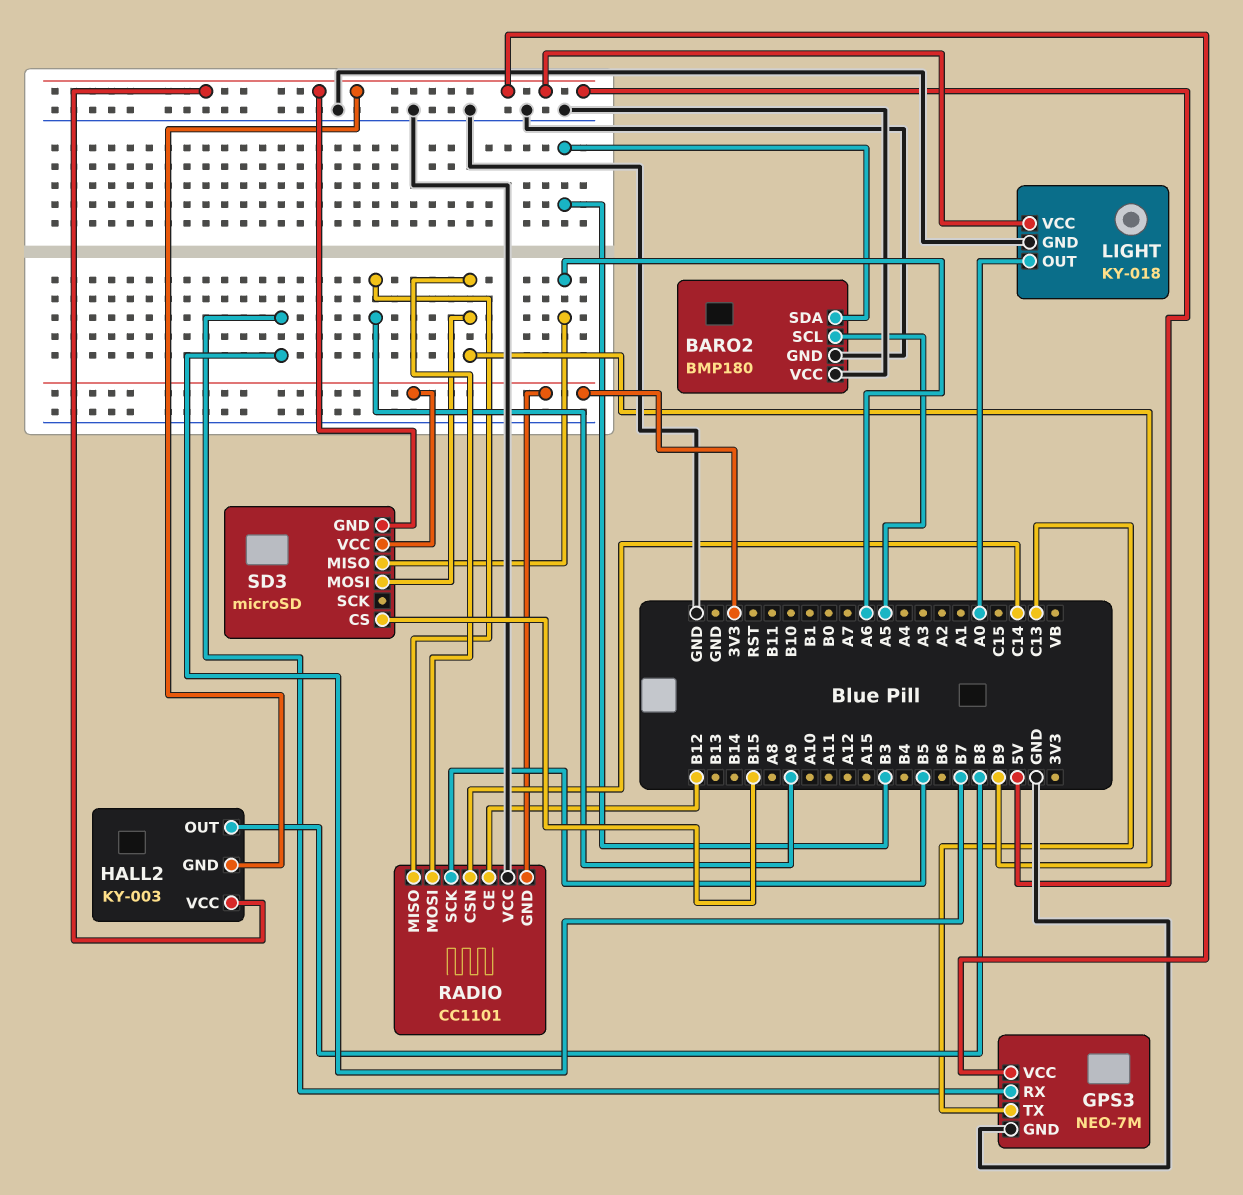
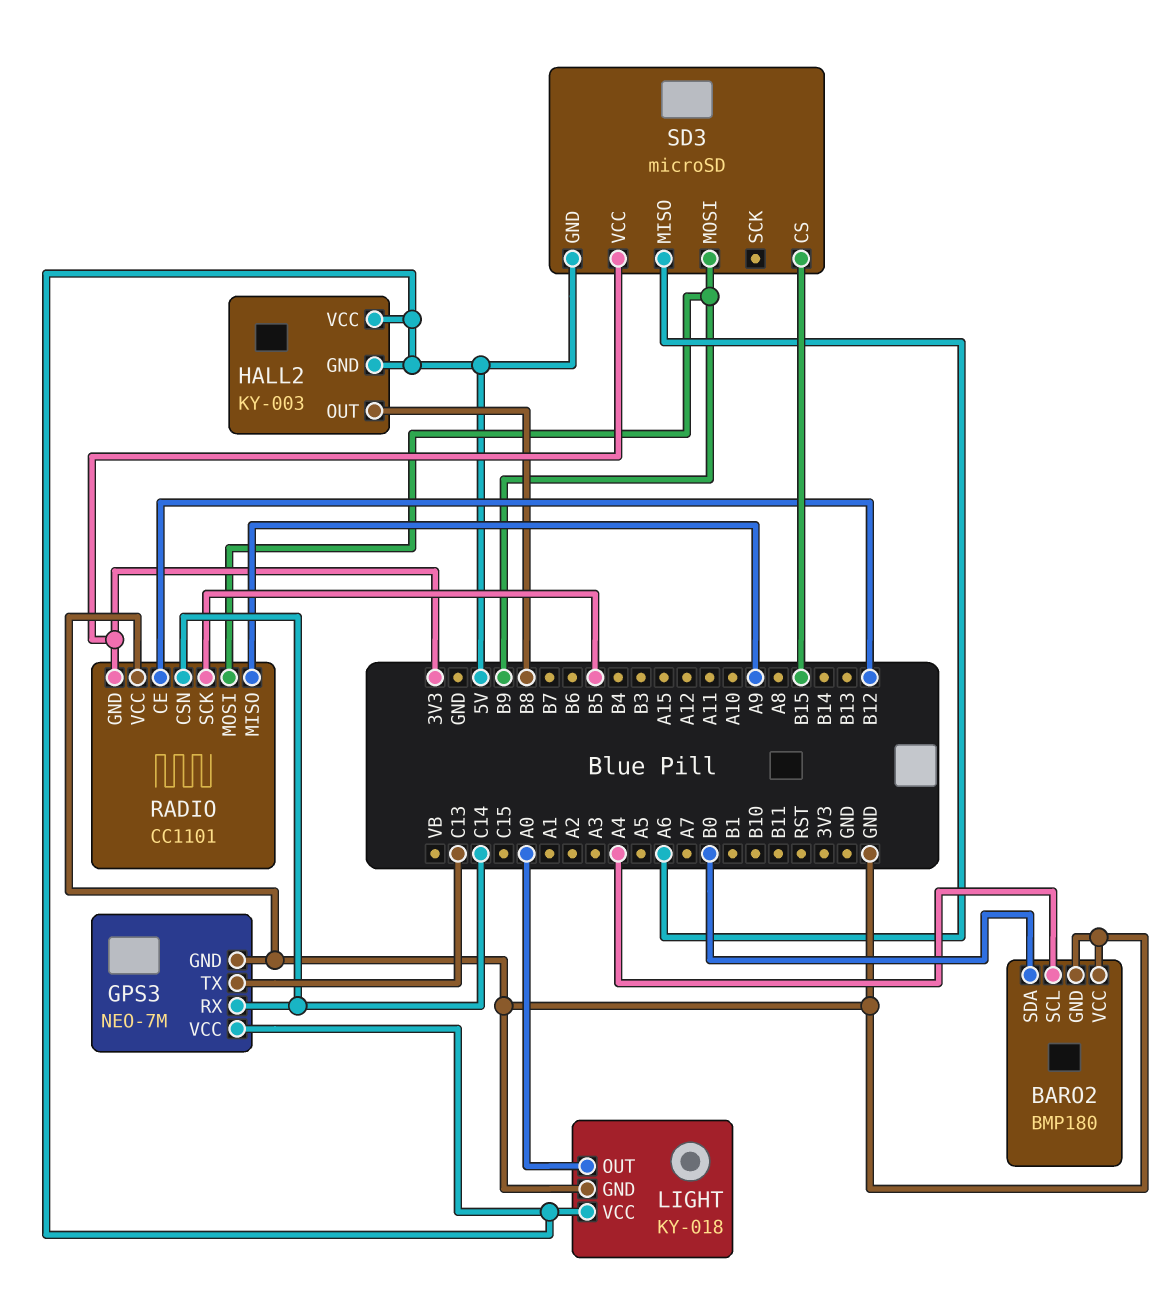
BARO2 pin SCL: A5 -> A4
BARO2 pin SDA: B3 -> B0
GPS3 pin RX: B7 -> C14

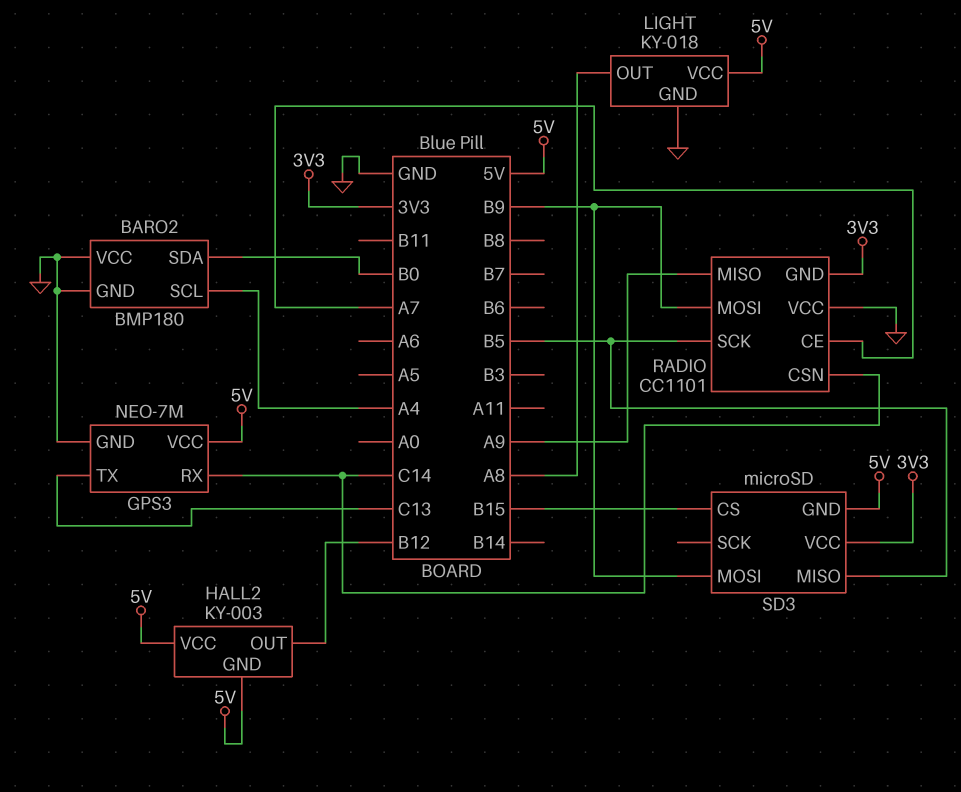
HALL2 pin OUT: B8 -> B12
LIGHT pin OUT: A0 -> A8
RADIO pin CE: B12 -> A7
SD3 pin MISO: A6 -> B5

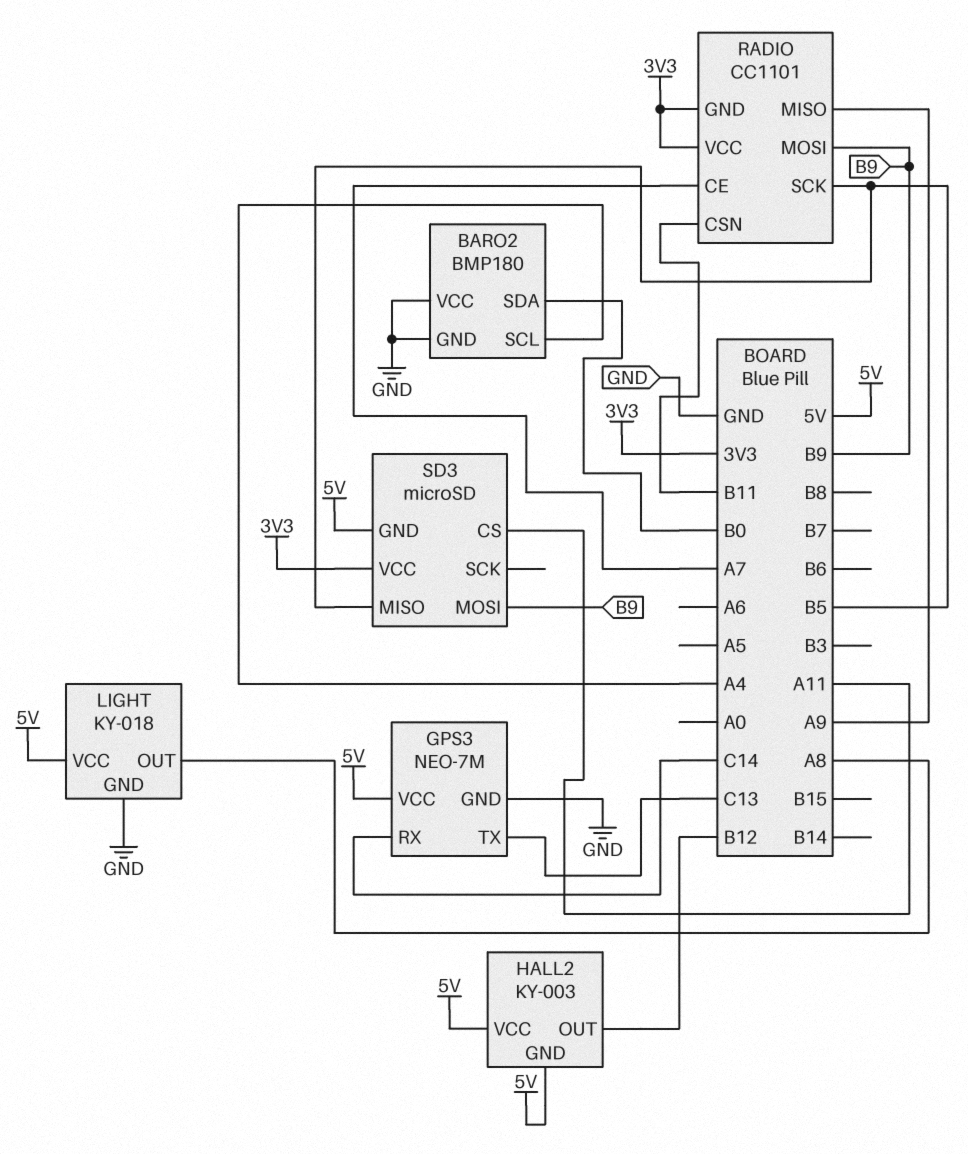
RADIO pin CSN: C14 -> B11
RADIO pin VCC: GND -> 3V3
SD3 pin CS: B15 -> A11

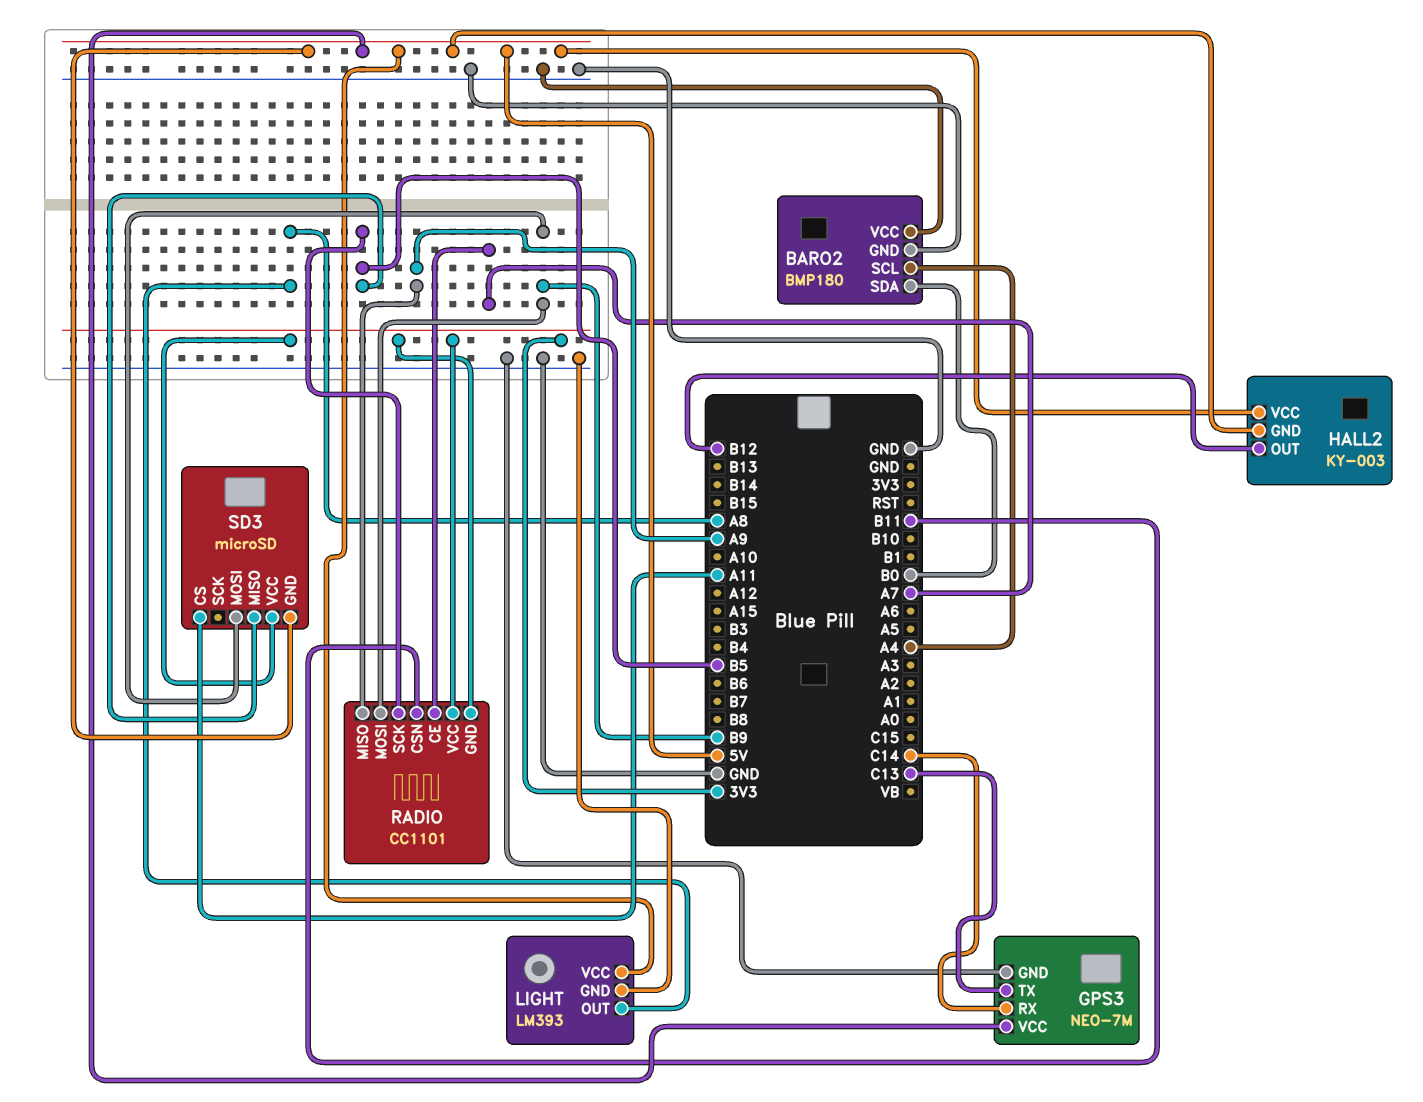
LIGHT: KY-018 -> LM393

